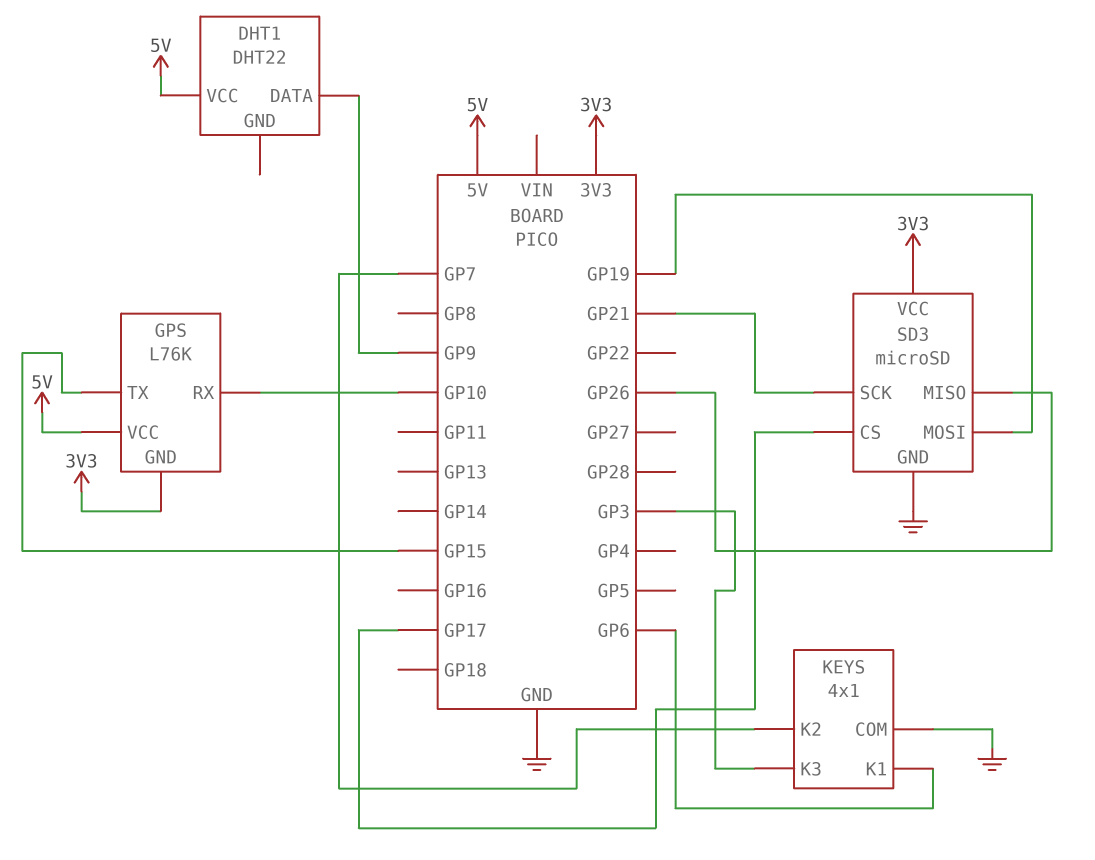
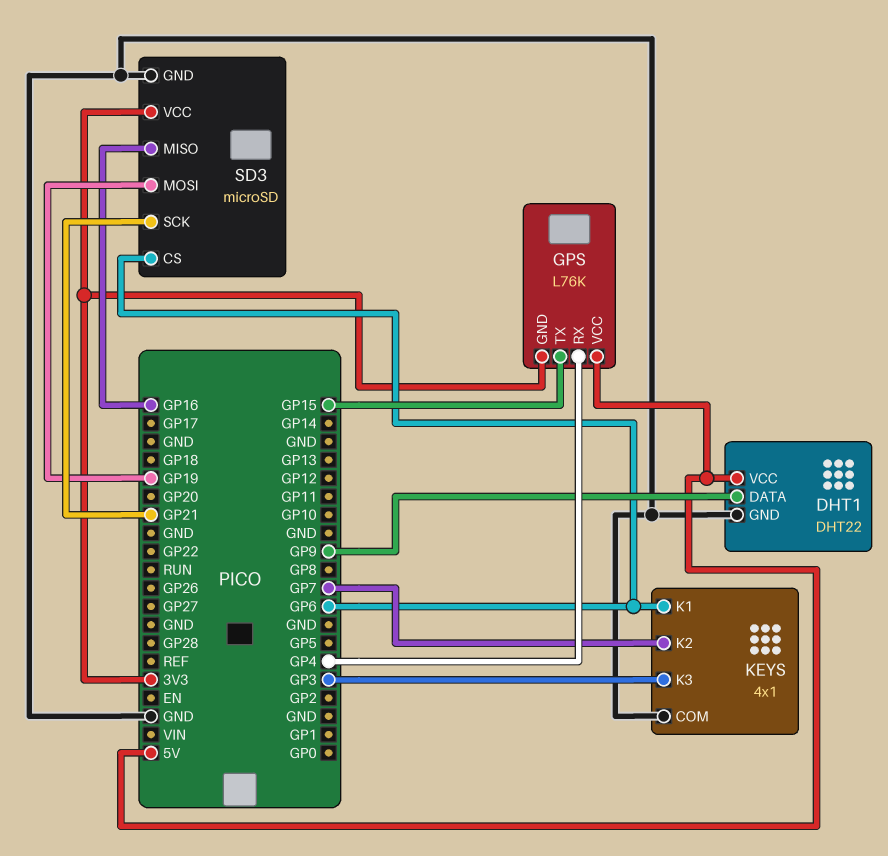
DHT1 pin GND: none -> GND
GPS pin RX: GP10 -> GP4
SD3 pin CS: GP17 -> GP6
SD3 pin MISO: GP26 -> GP16

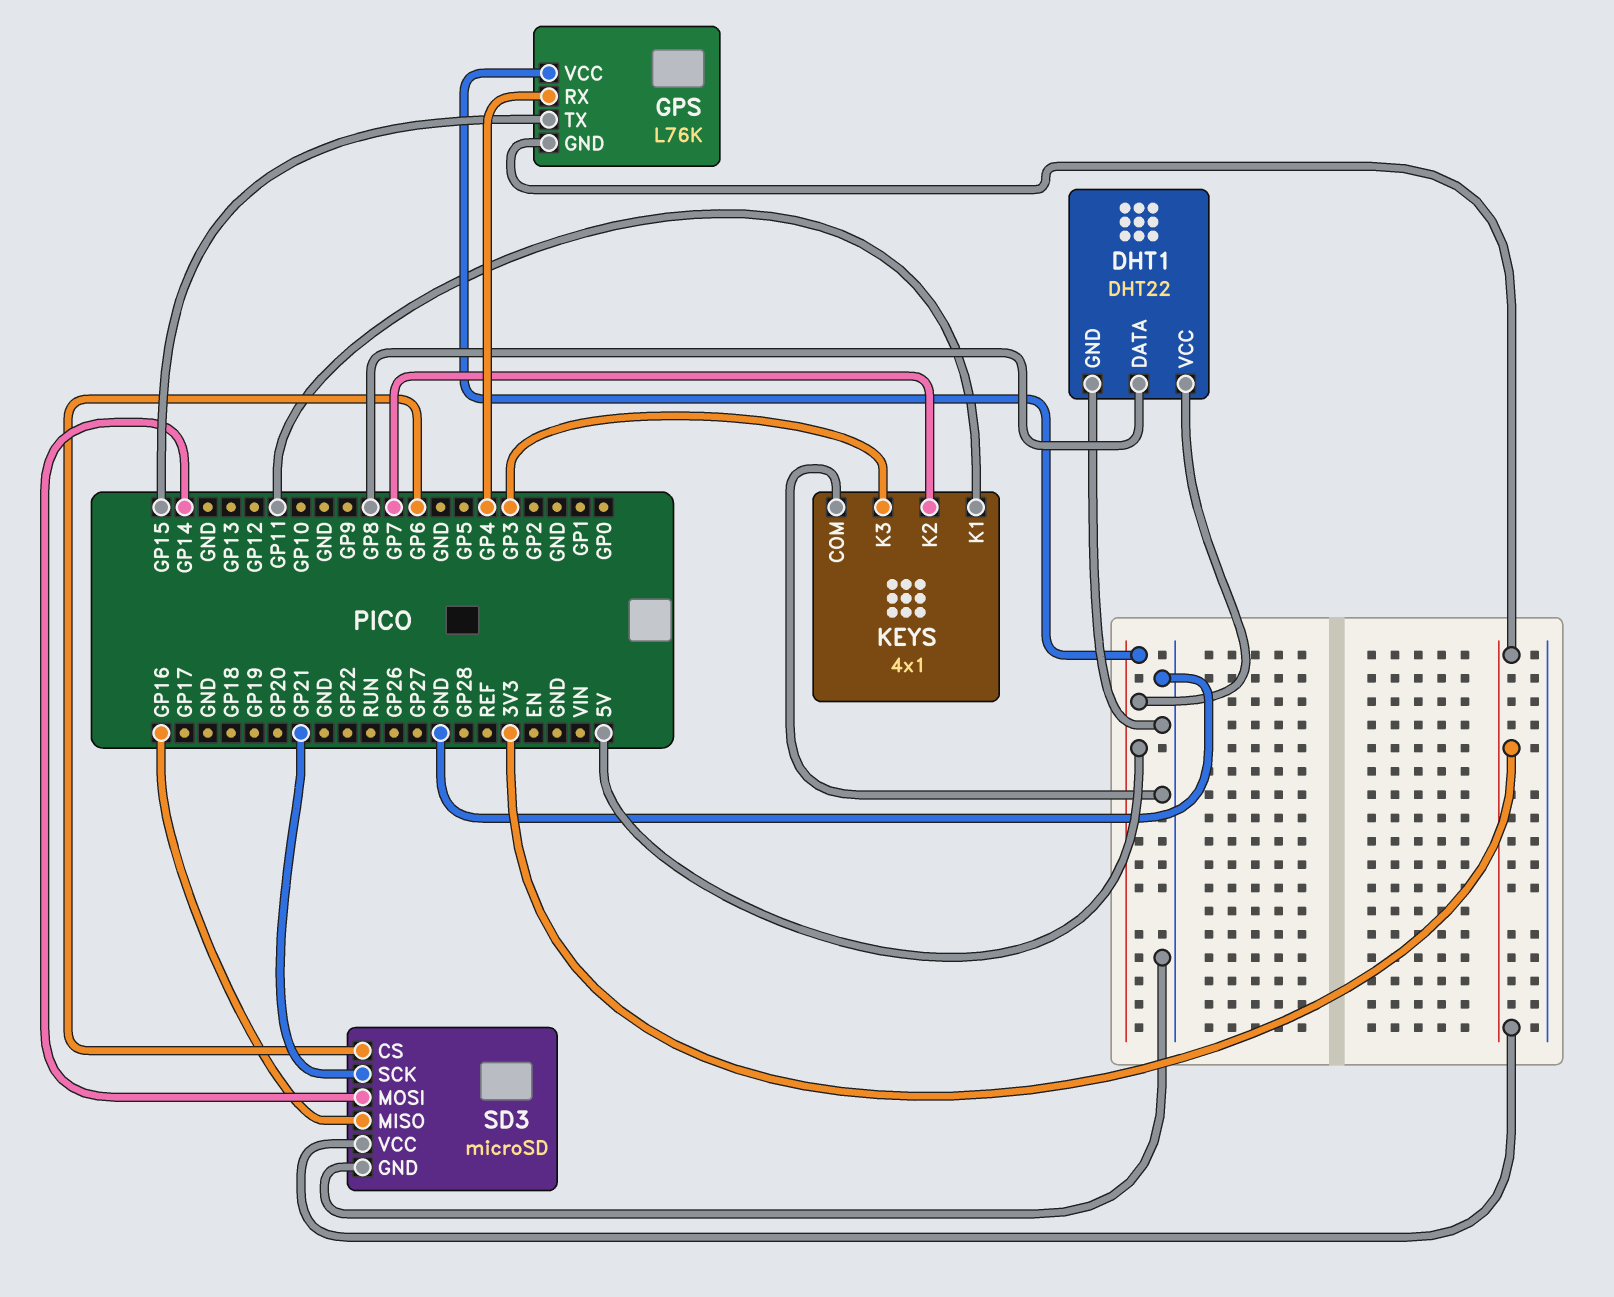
DHT1 pin DATA: GP9 -> GP8
KEYS pin K1: GP6 -> GP11
SD3 pin MOSI: GP19 -> GP14

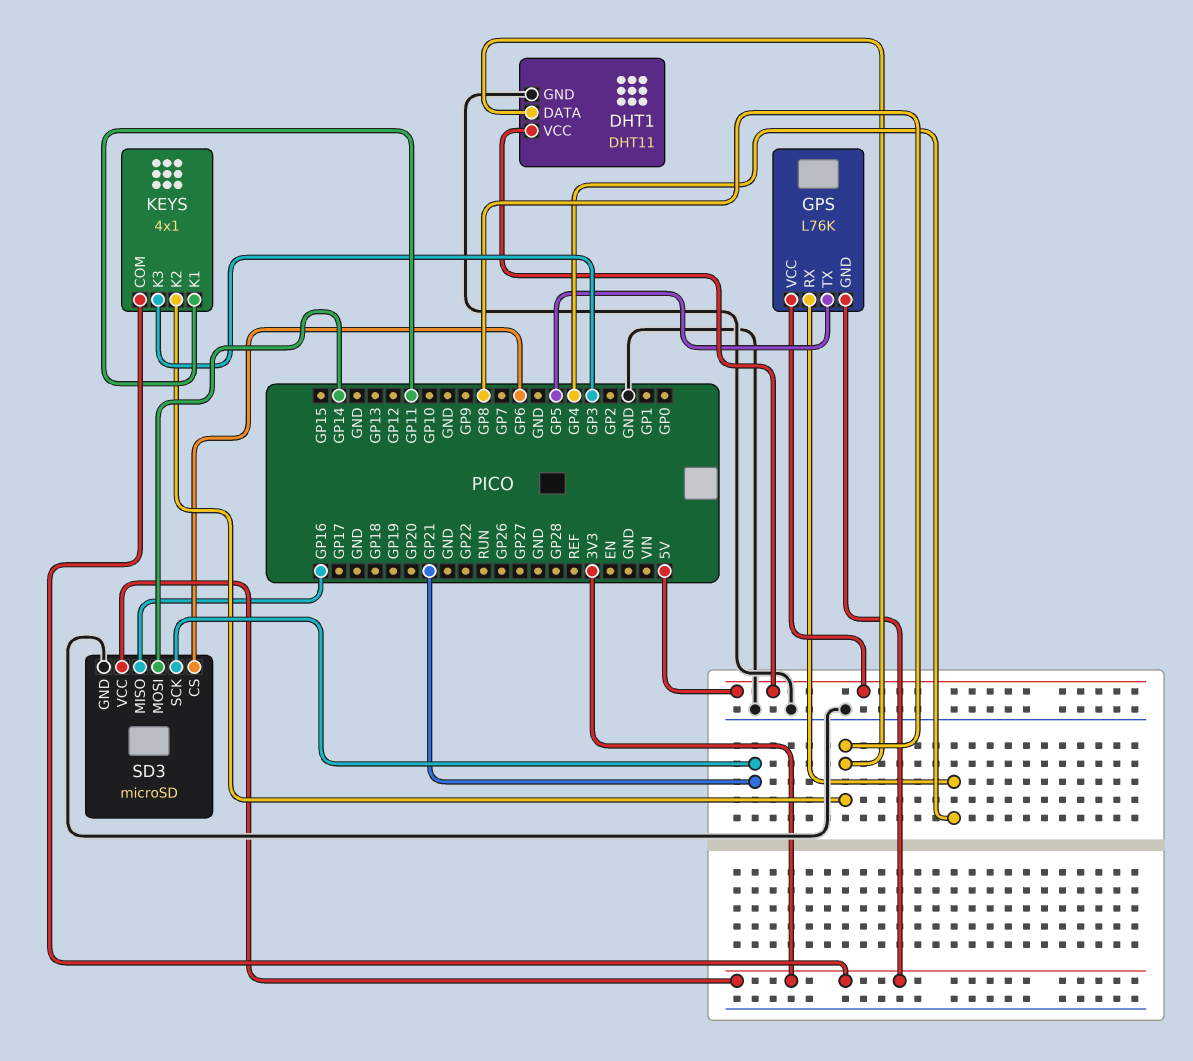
DHT1: DHT22 -> DHT11
GPS pin TX: GP15 -> GP5
KEYS pin COM: GND -> 3V3
KEYS pin K2: GP7 -> GP8

